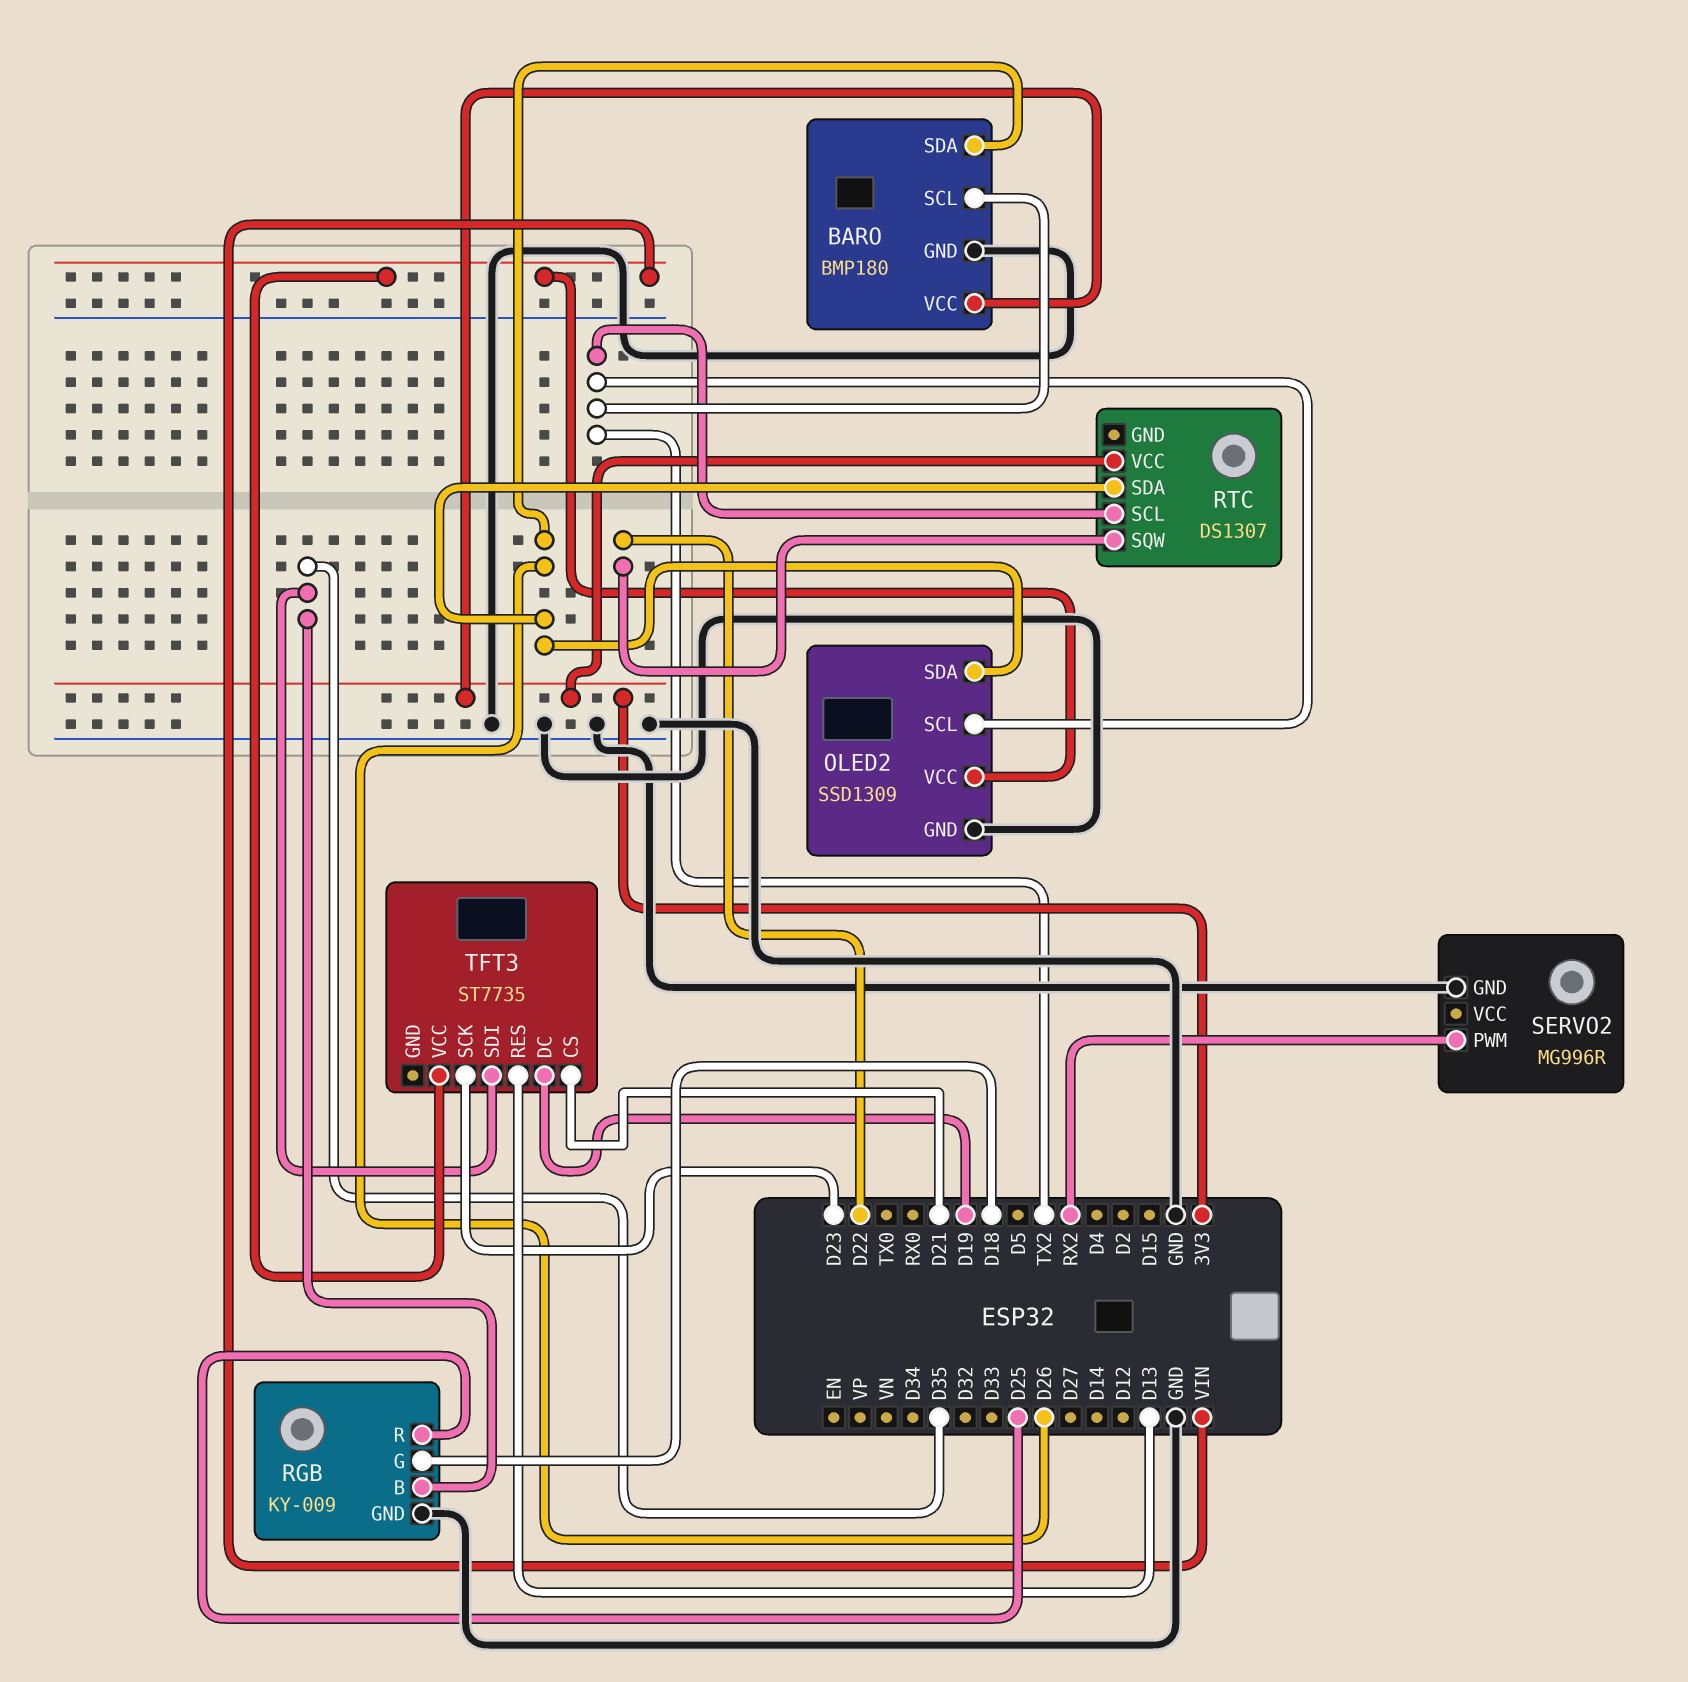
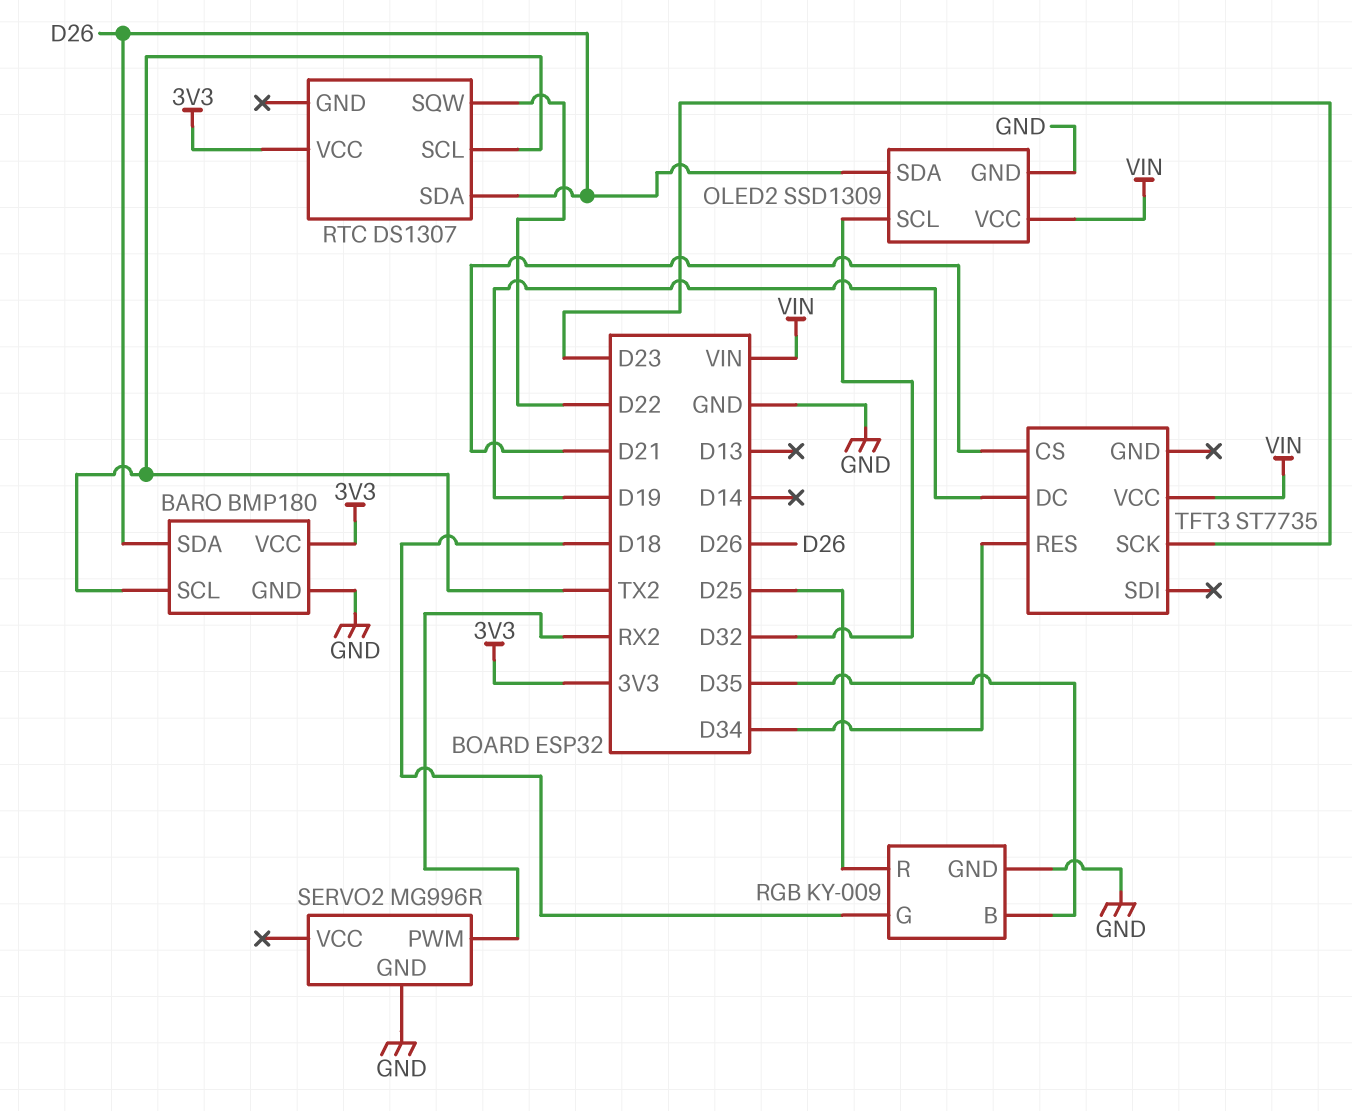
OLED2 pin SCL: TX2 -> D32
TFT3 pin RES: D13 -> D34
TFT3 pin SDI: D35 -> none

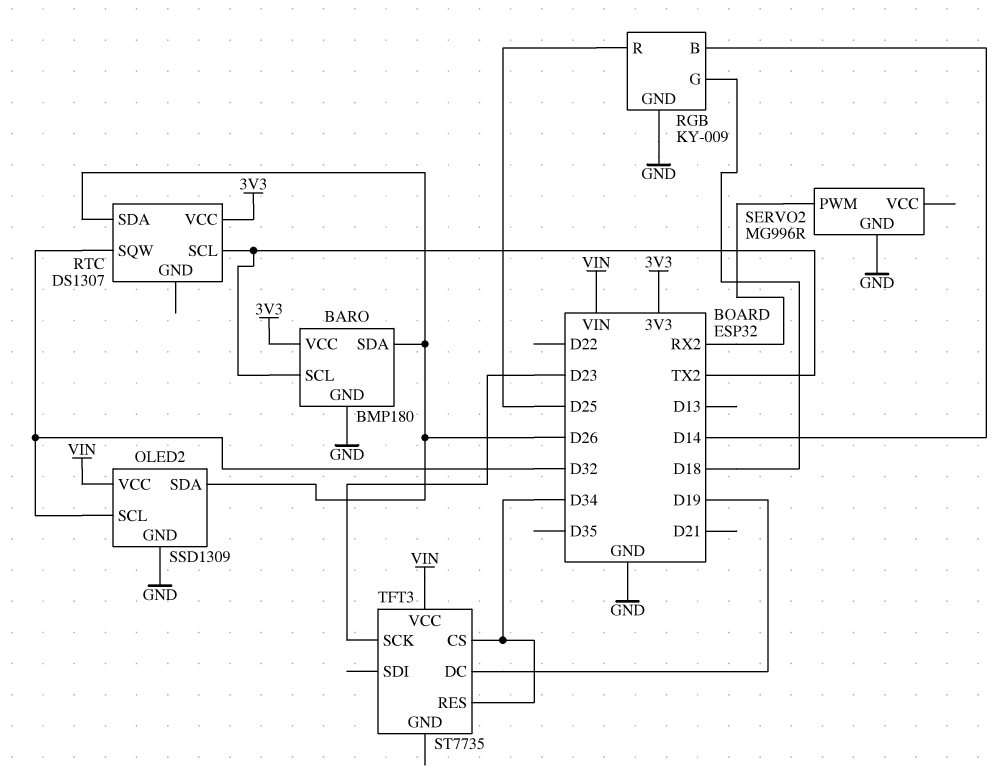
RGB pin B: D35 -> D14
RTC pin SQW: D22 -> D32
TFT3 pin CS: D21 -> D34

